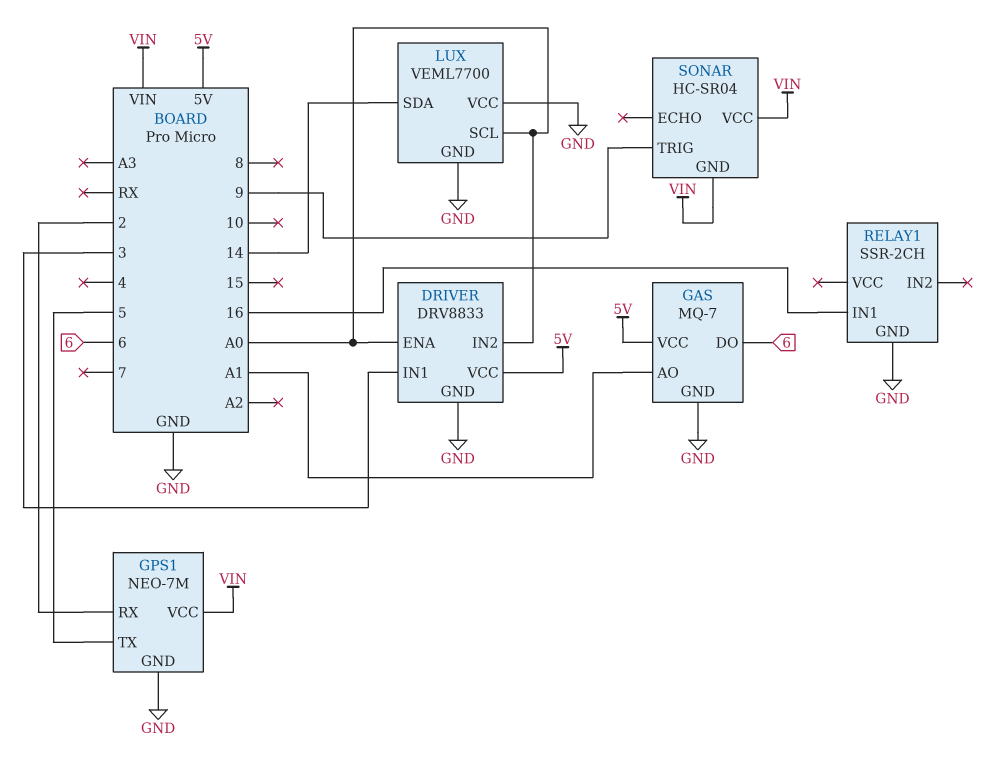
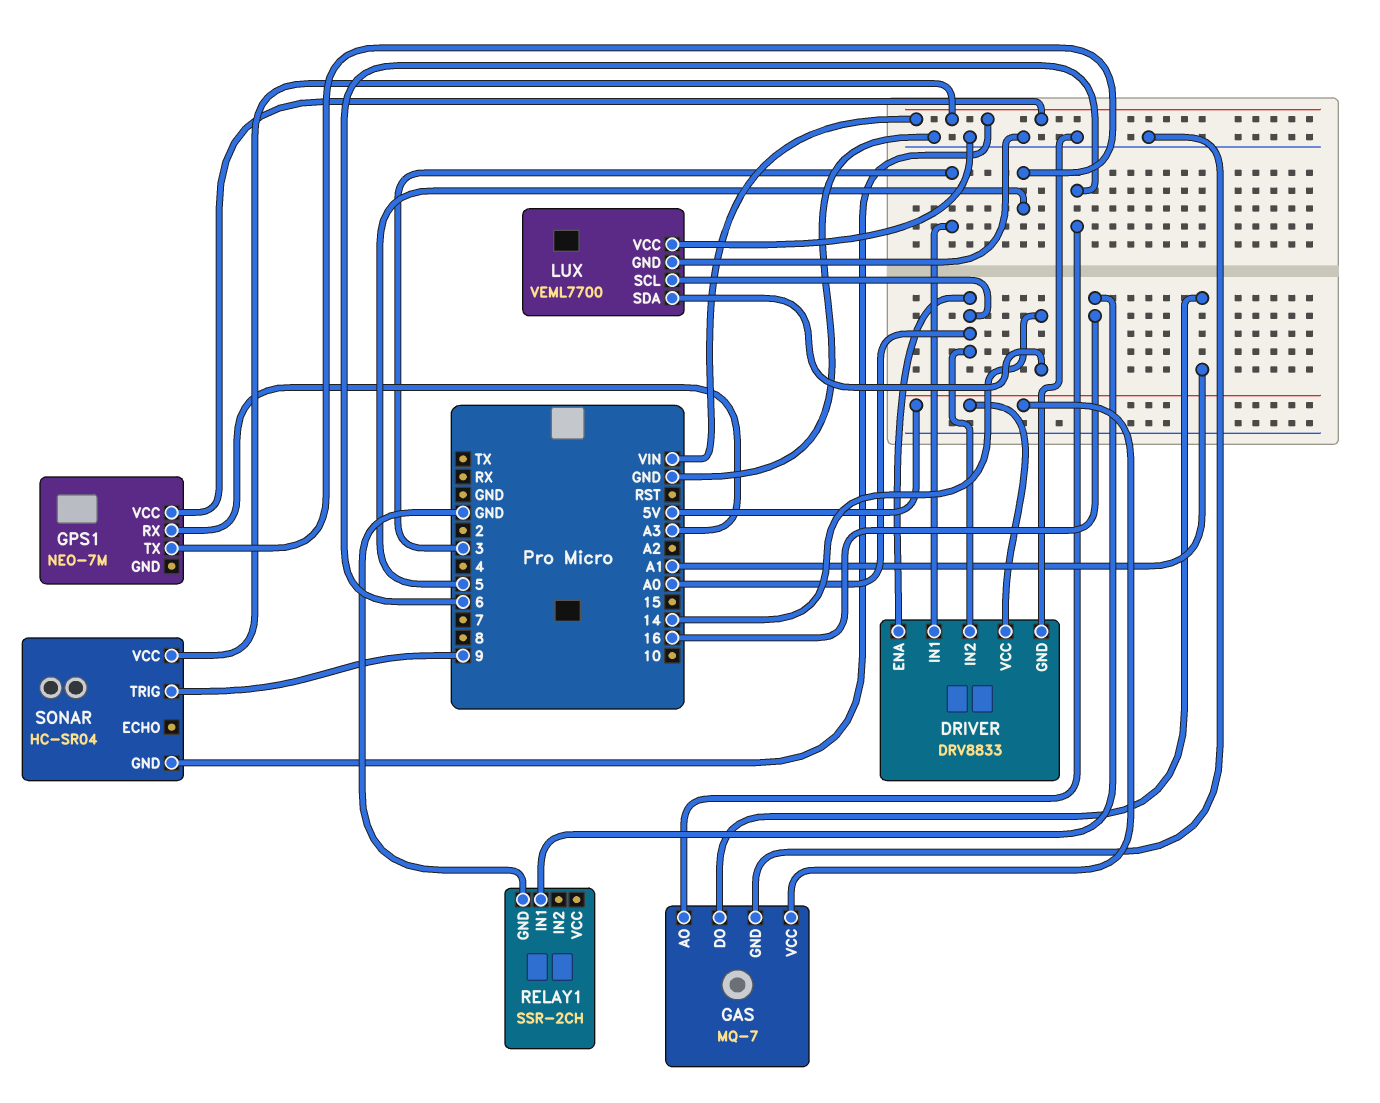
GAS pin AO: A1 -> 6
GAS pin DO: 6 -> A1
GPS1 pin GND: GND -> none
GPS1 pin RX: 2 -> A3

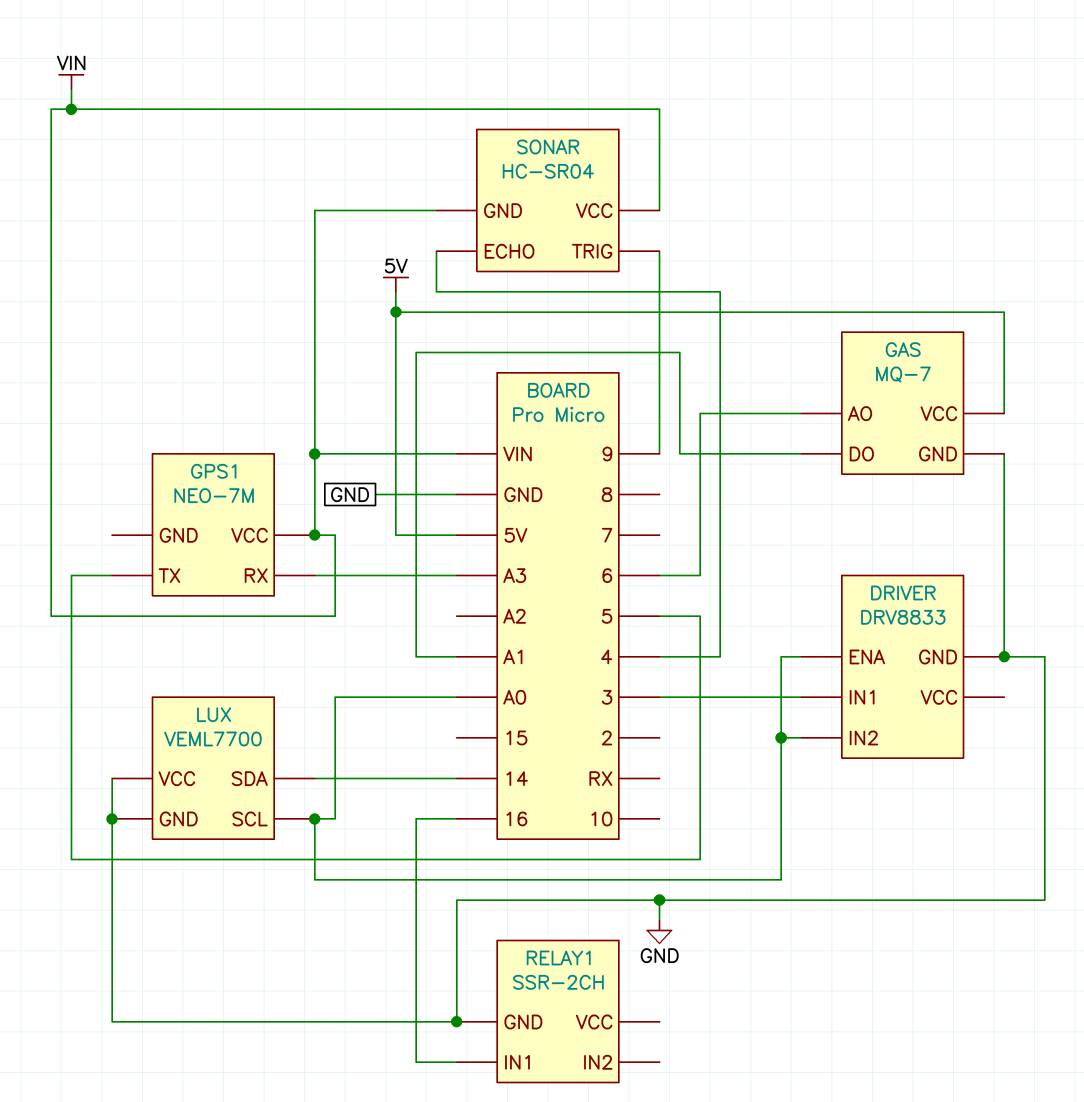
DRIVER pin VCC: 5V -> none
SONAR pin ECHO: none -> 4

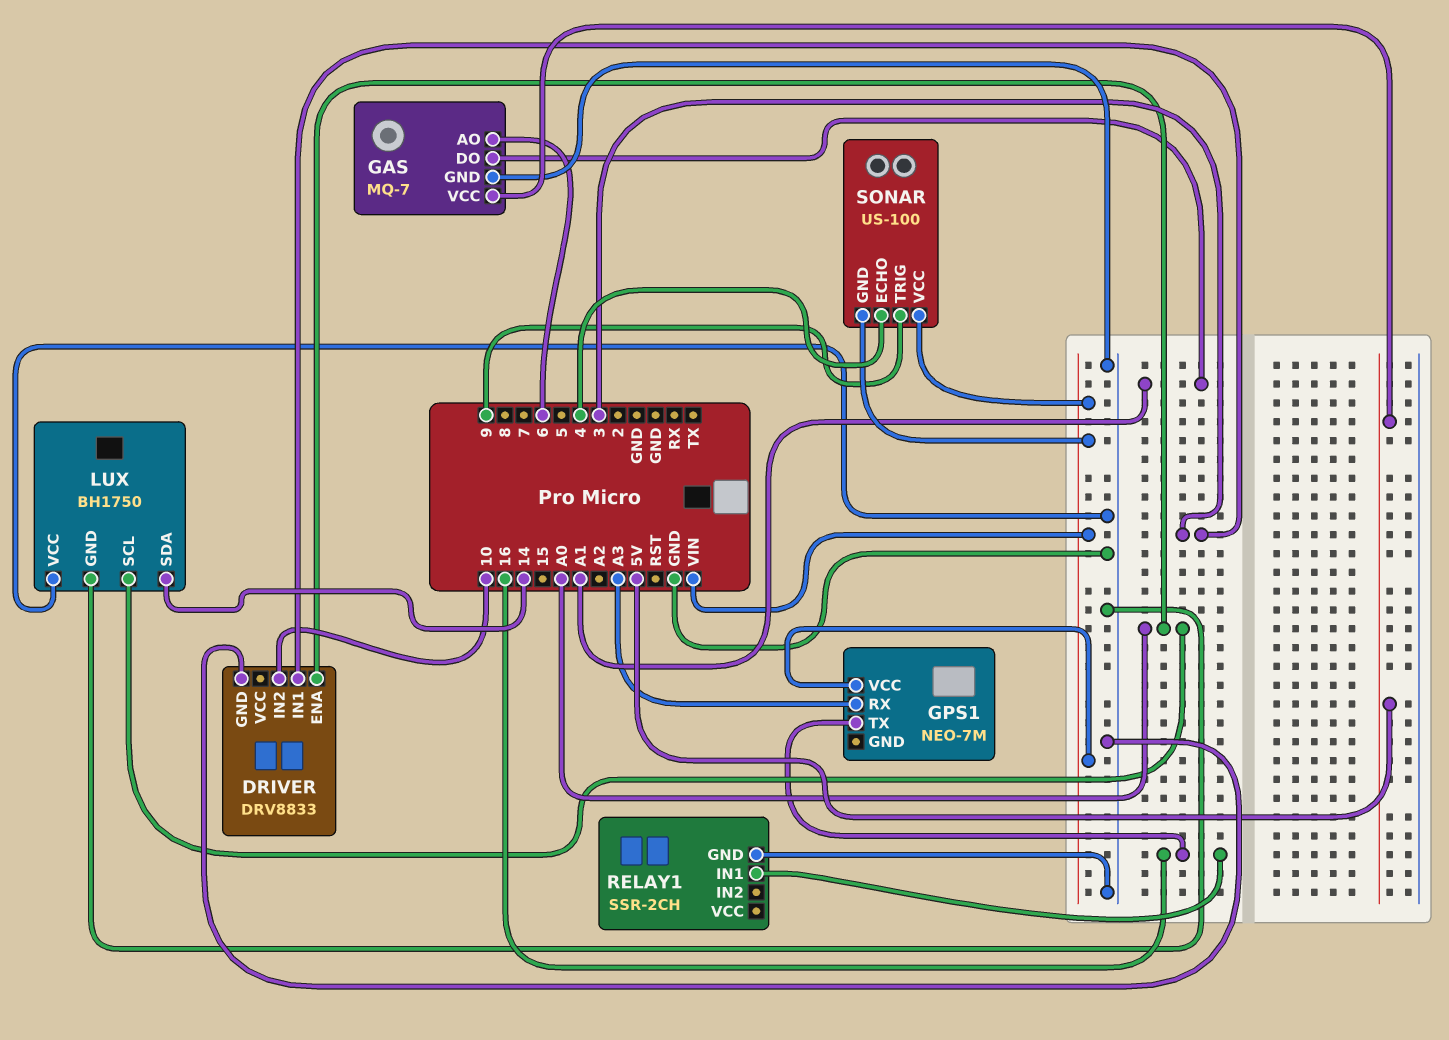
DRIVER pin IN2: A0 -> 10
GPS1 pin TX: 5 -> 16
LUX: VEML7700 -> BH1750
SONAR: HC-SR04 -> US-100

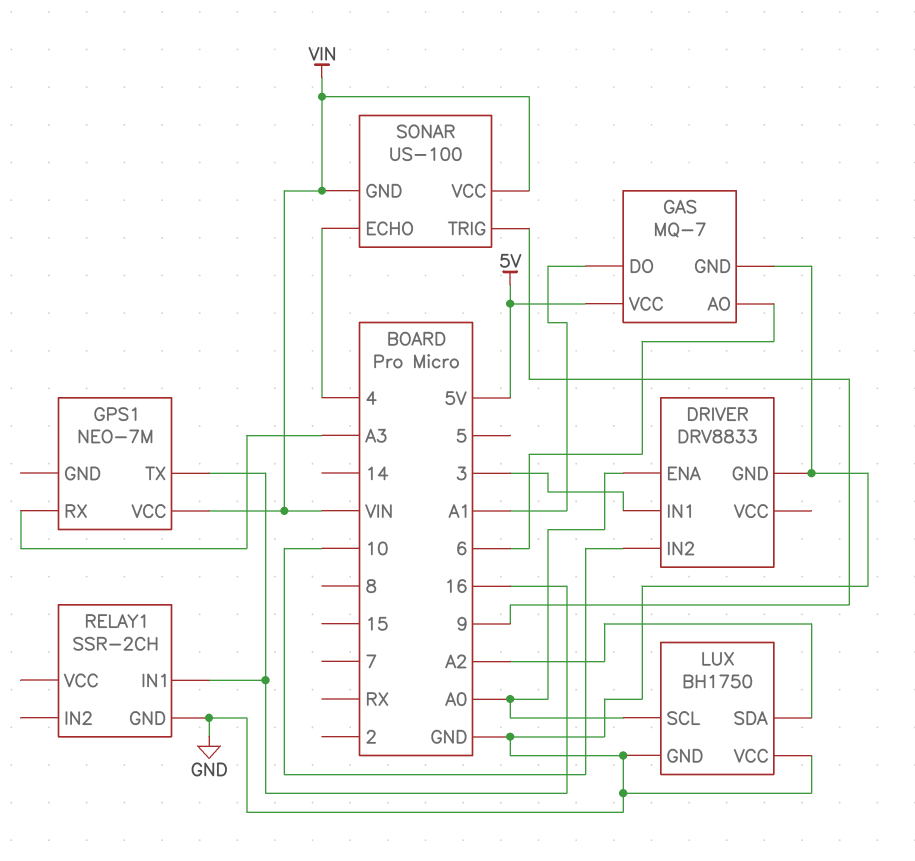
LUX pin SDA: 14 -> A2

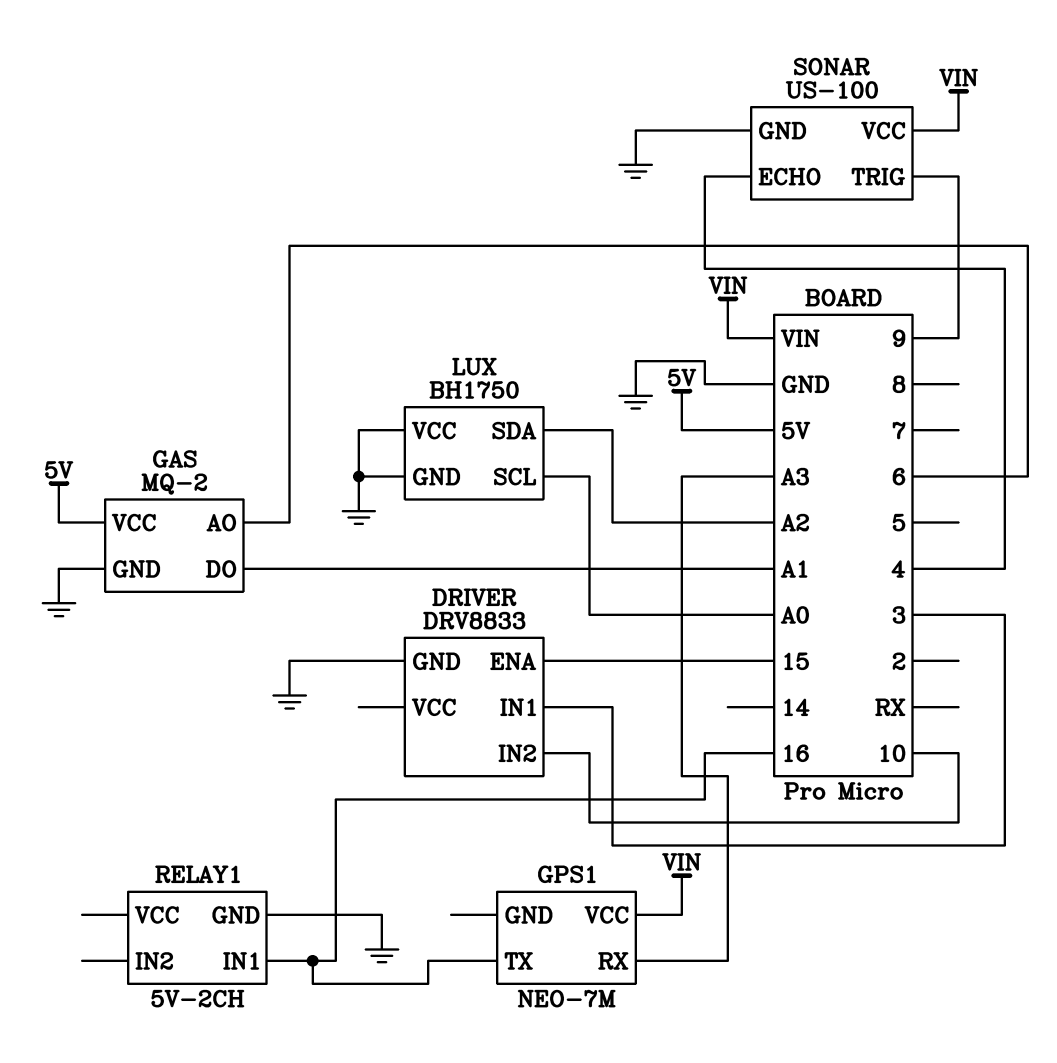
DRIVER pin ENA: A0 -> 15
GAS: MQ-7 -> MQ-2
RELAY1: SSR-2CH -> 5V-2CH
SONAR pin GND: VIN -> GND

